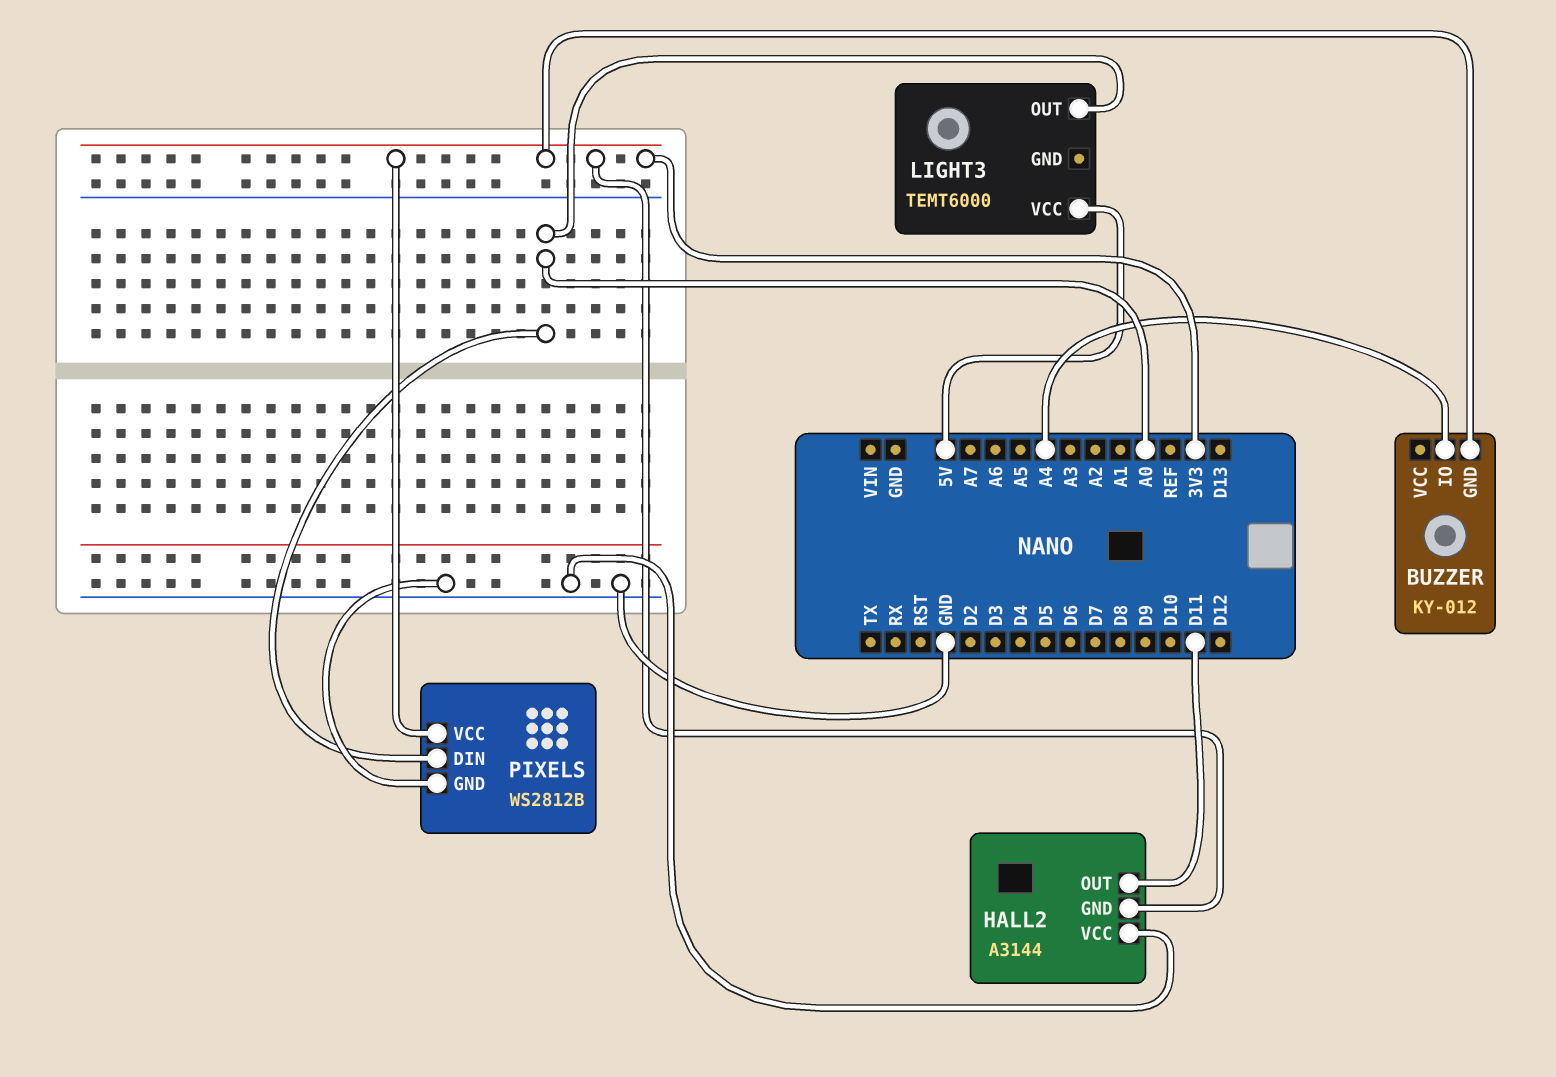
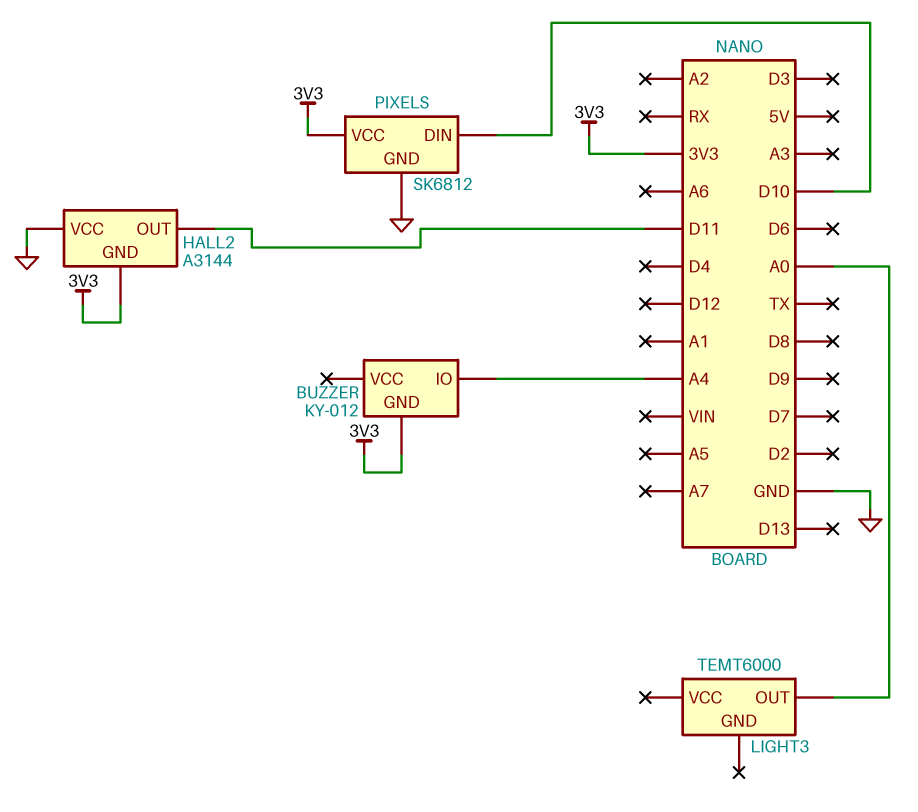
LIGHT3 pin VCC: 5V -> none
PIXELS: WS2812B -> SK6812
PIXELS pin DIN: A0 -> D10

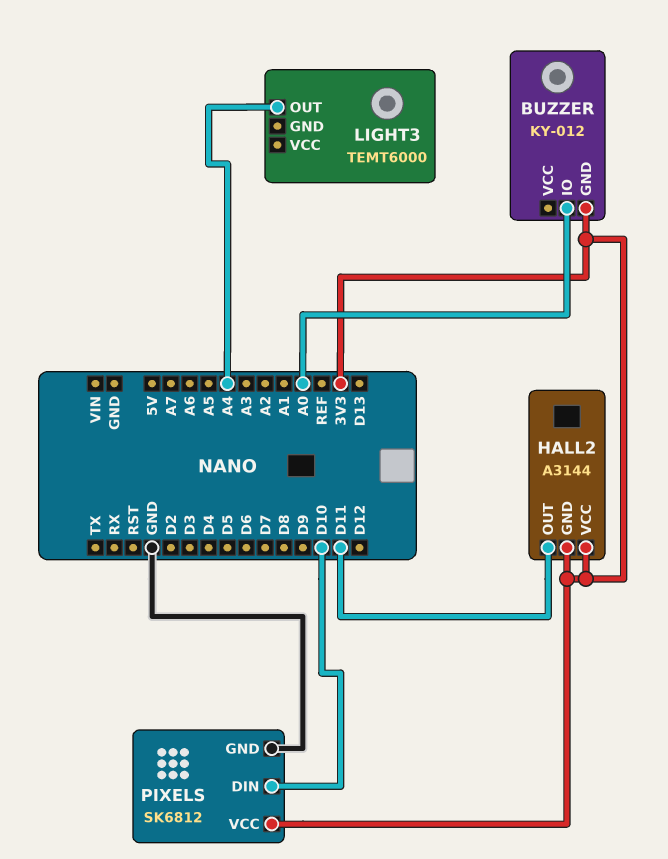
BUZZER pin IO: A4 -> A0
HALL2 pin VCC: GND -> 3V3
LIGHT3 pin OUT: A0 -> A4

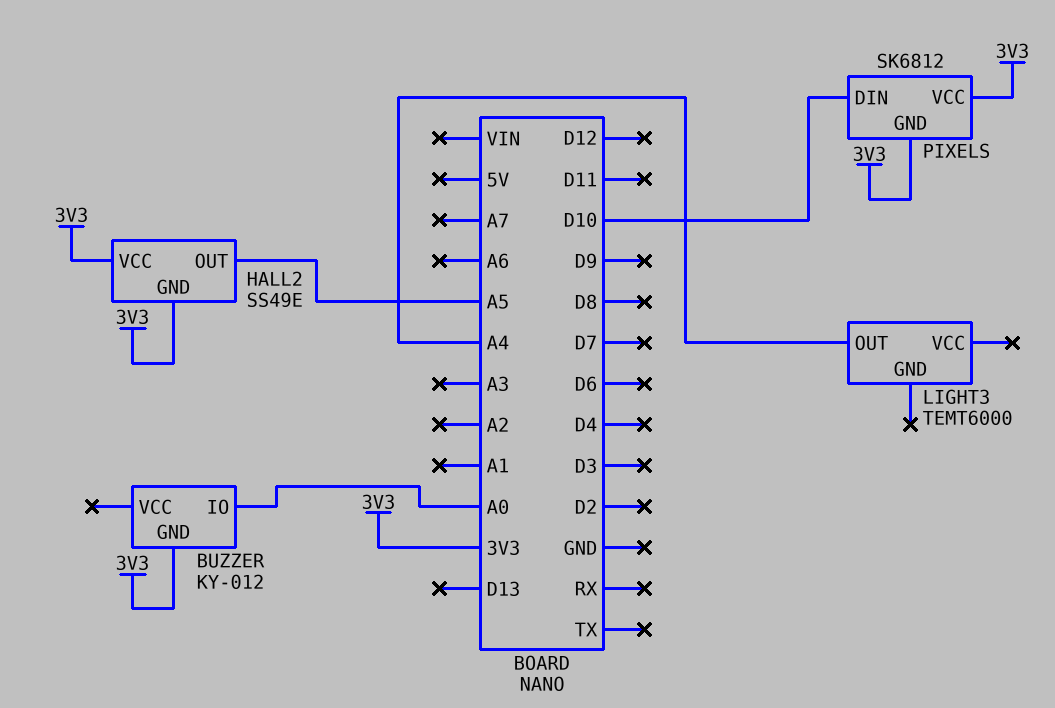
HALL2: A3144 -> SS49E
HALL2 pin OUT: D11 -> A5
PIXELS pin GND: GND -> 3V3

